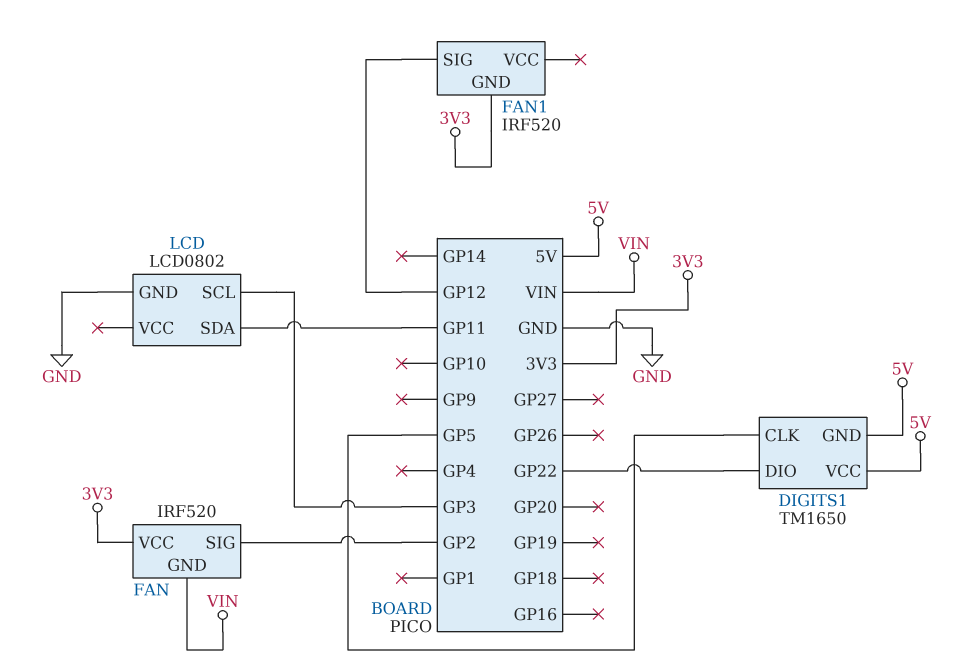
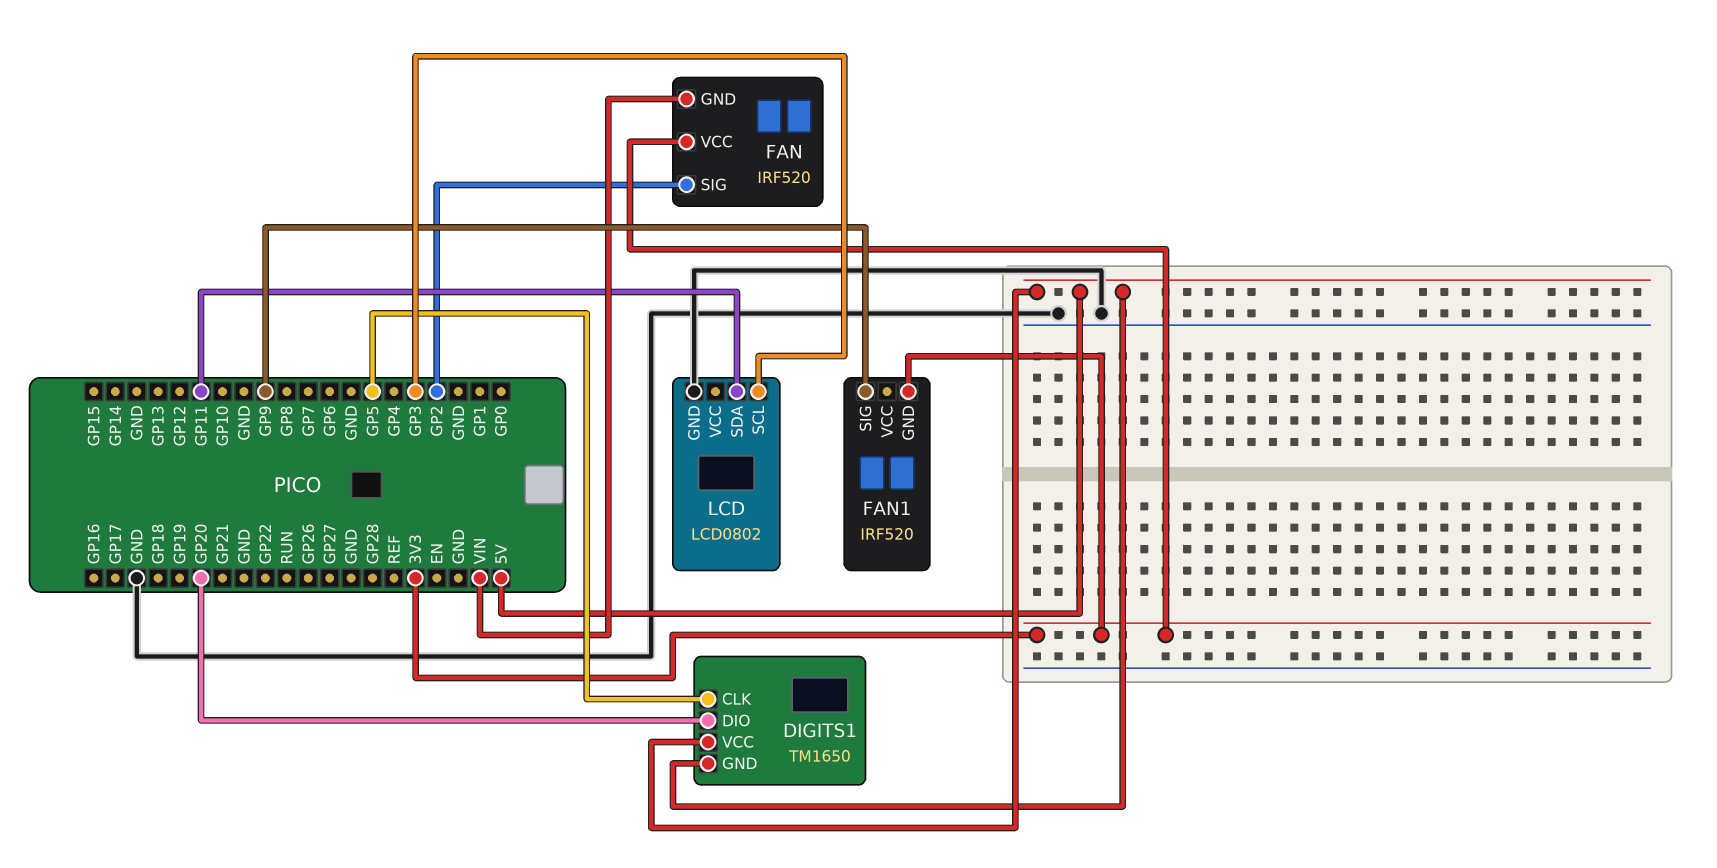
DIGITS1 pin DIO: GP22 -> GP20
FAN1 pin SIG: GP12 -> GP9

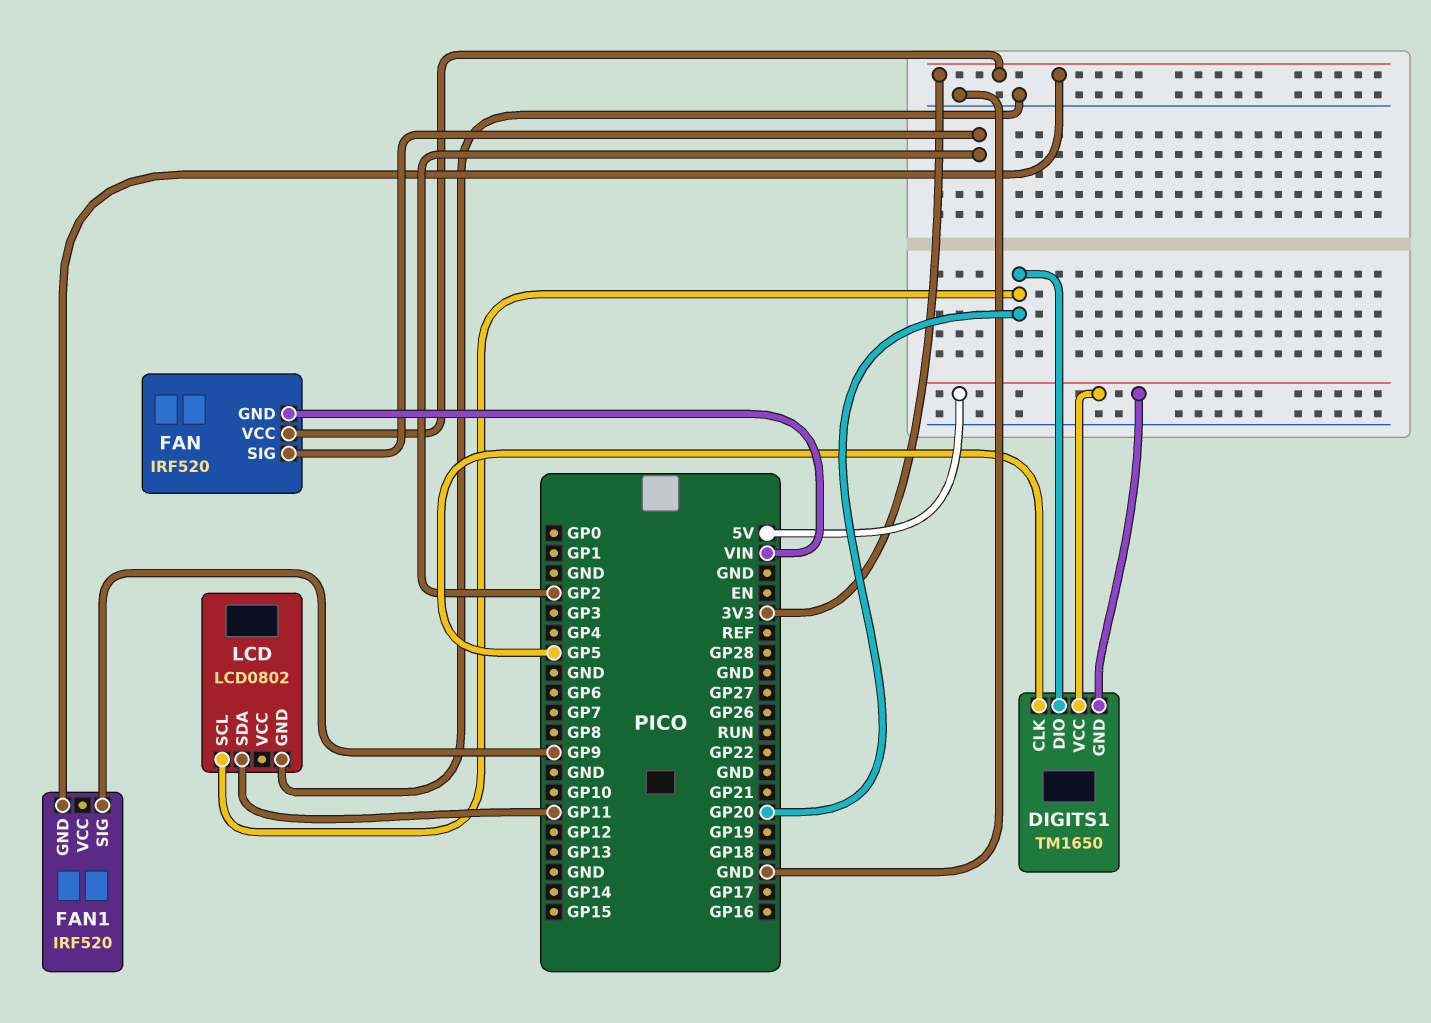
LCD pin SCL: GP3 -> GP20

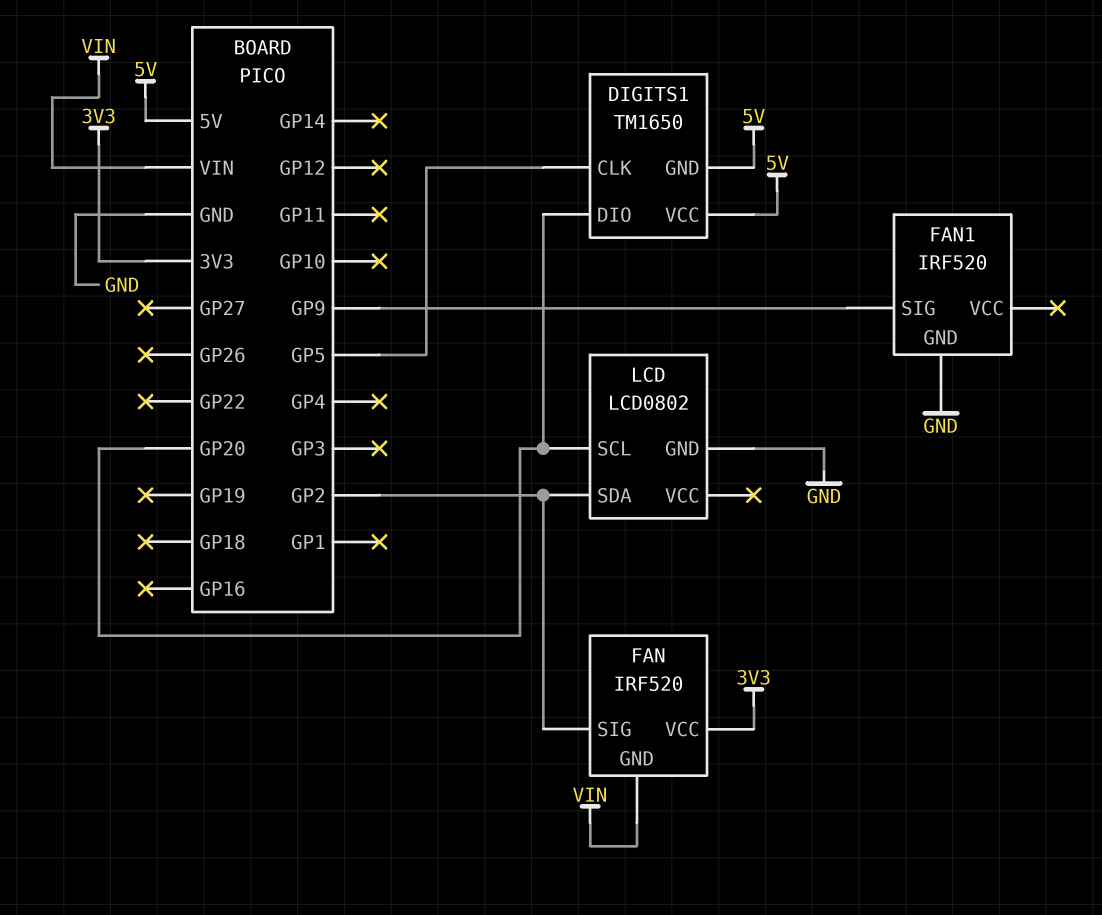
FAN1 pin GND: 3V3 -> GND
LCD pin SDA: GP11 -> GP2

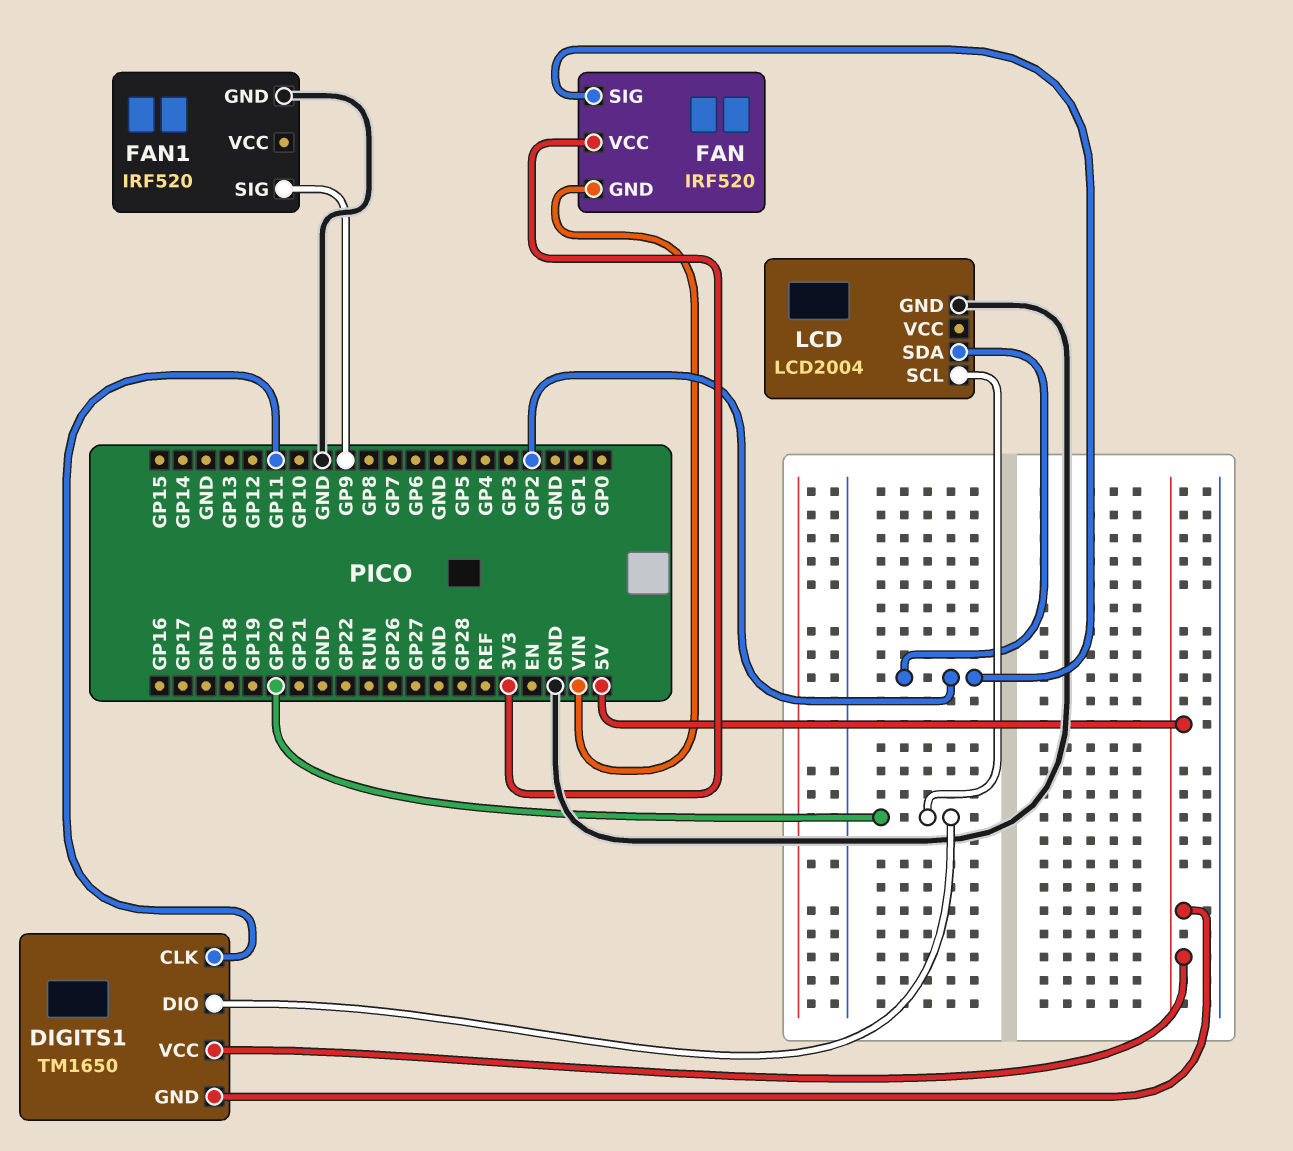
DIGITS1 pin CLK: GP5 -> GP11
LCD: LCD0802 -> LCD2004

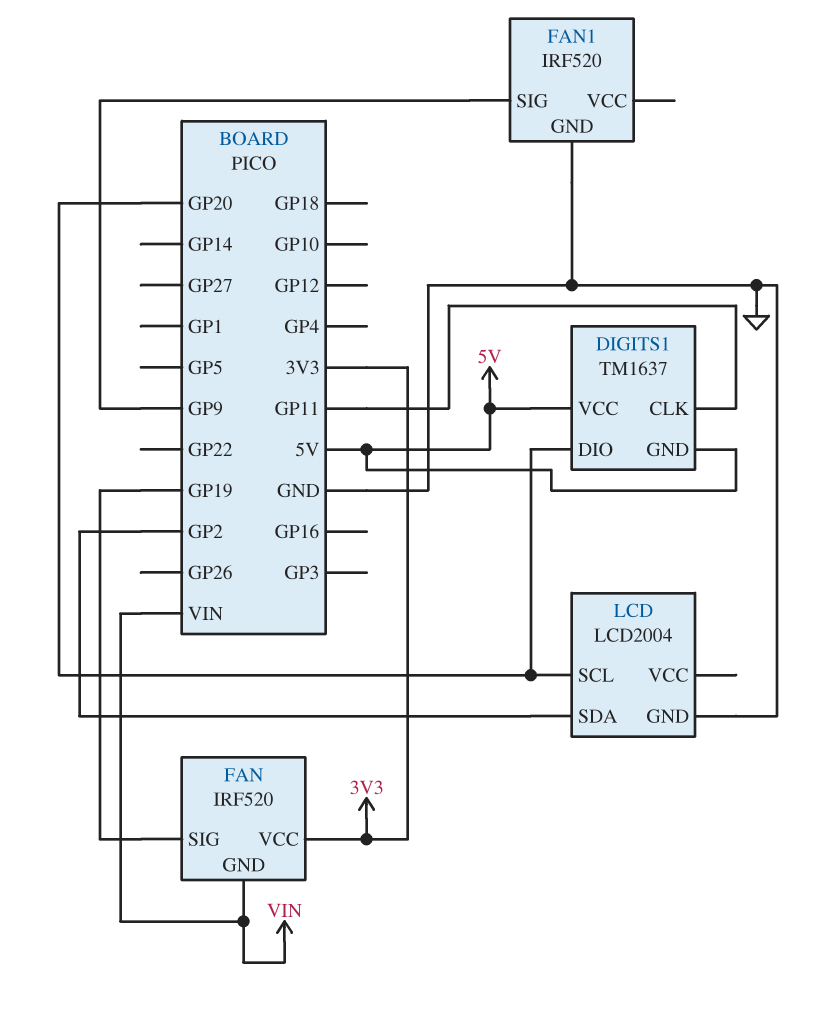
DIGITS1: TM1650 -> TM1637
FAN pin SIG: GP2 -> GP19

